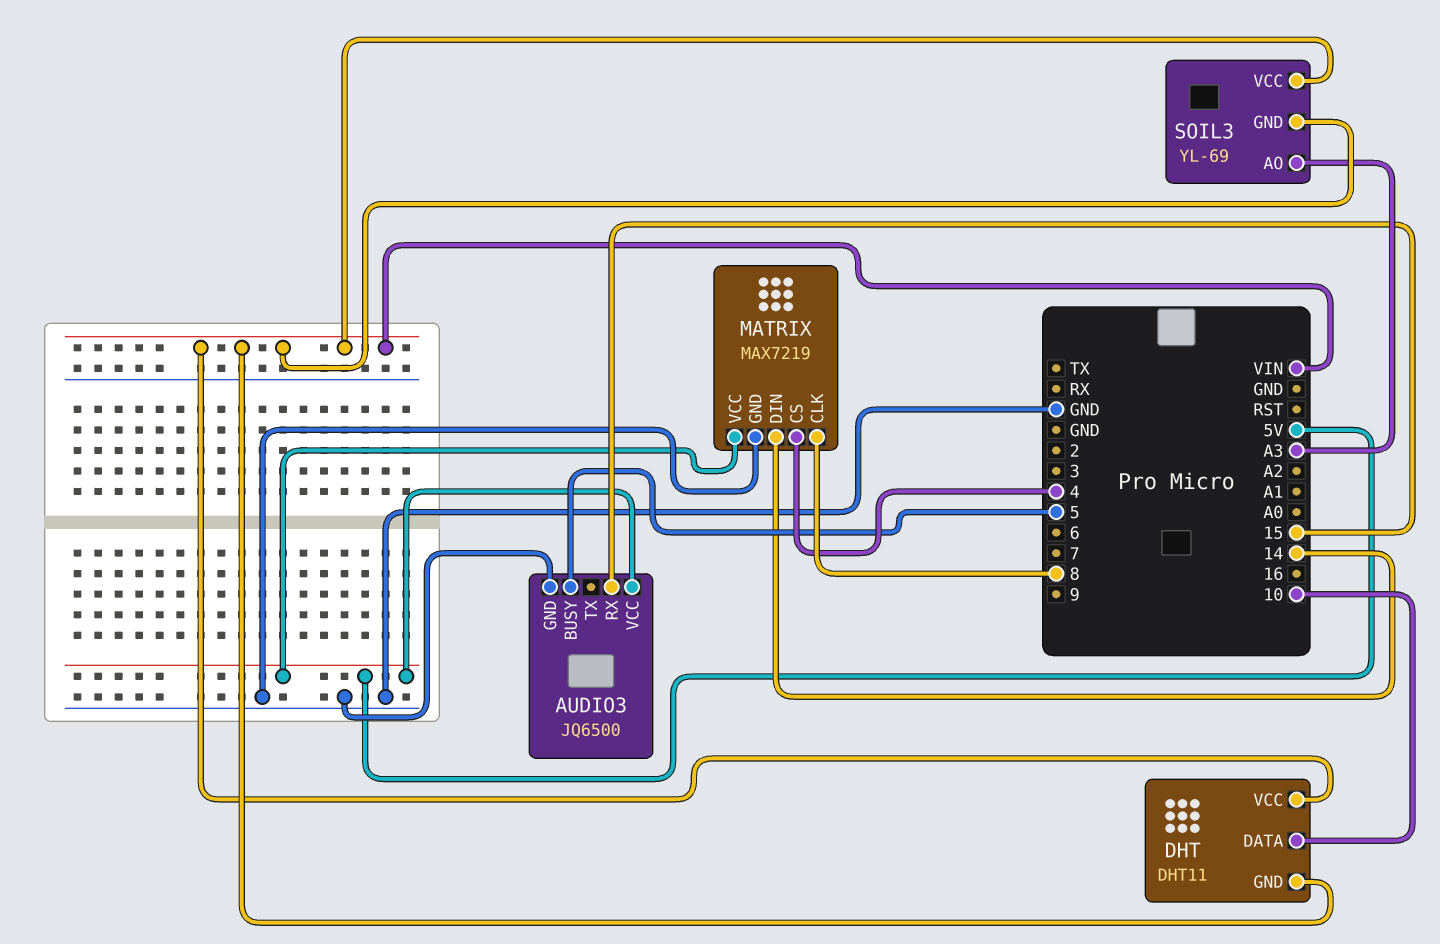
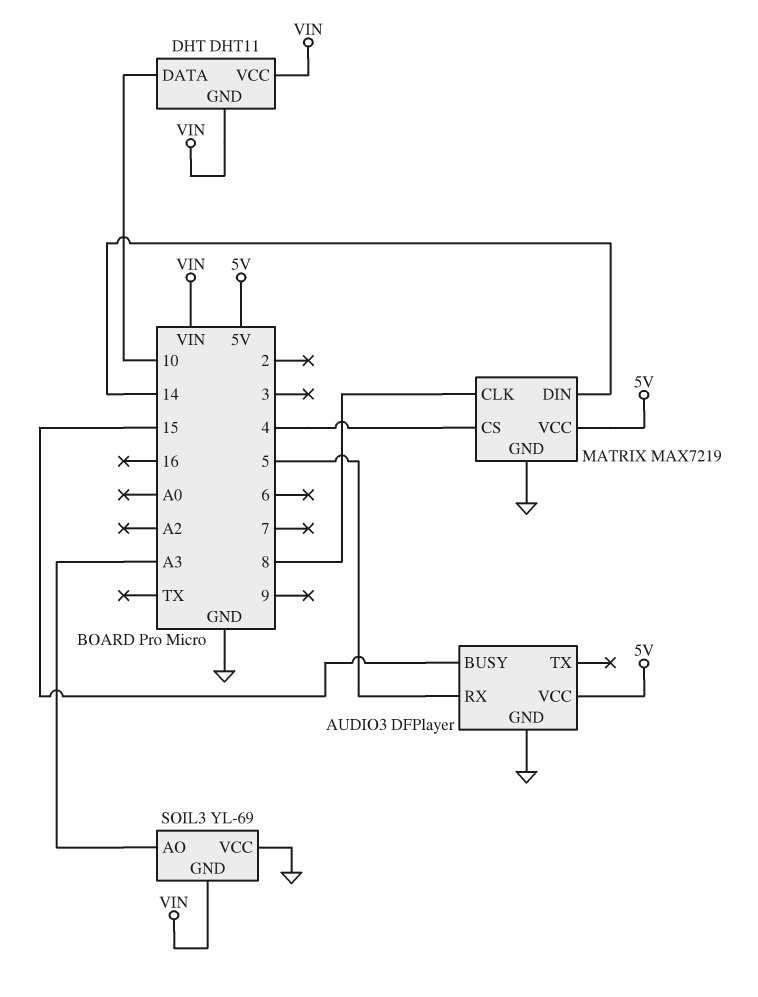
AUDIO3: JQ6500 -> DFPlayer
AUDIO3 pin BUSY: 5 -> 15
AUDIO3 pin RX: 15 -> 5
SOIL3 pin VCC: VIN -> GND

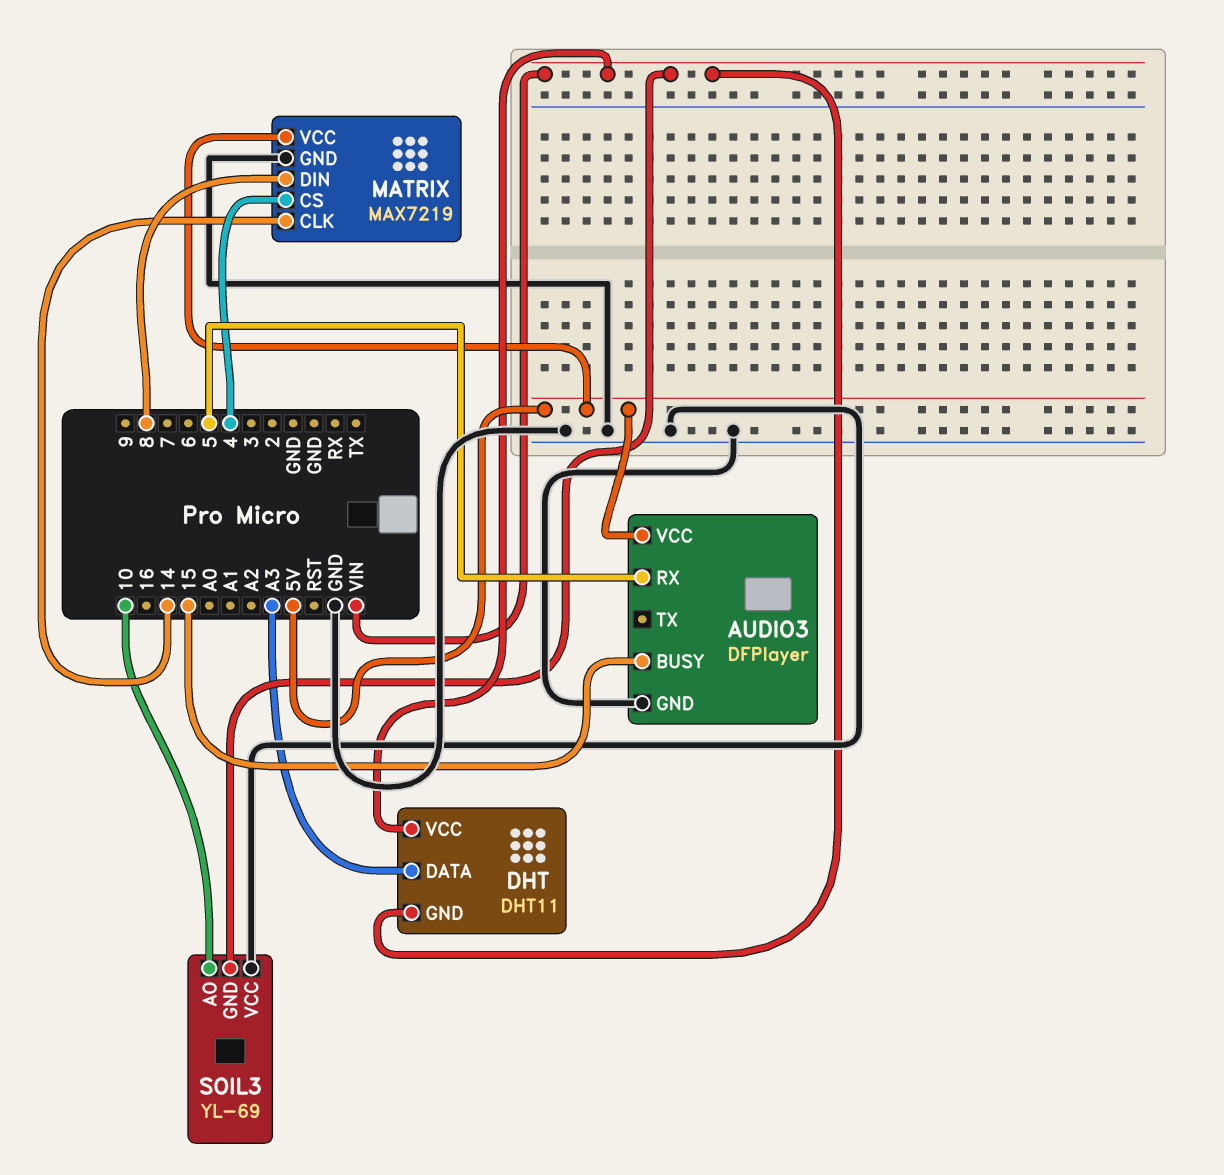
DHT pin DATA: 10 -> A3
MATRIX pin CLK: 8 -> 14
MATRIX pin DIN: 14 -> 8
SOIL3 pin AO: A3 -> 10

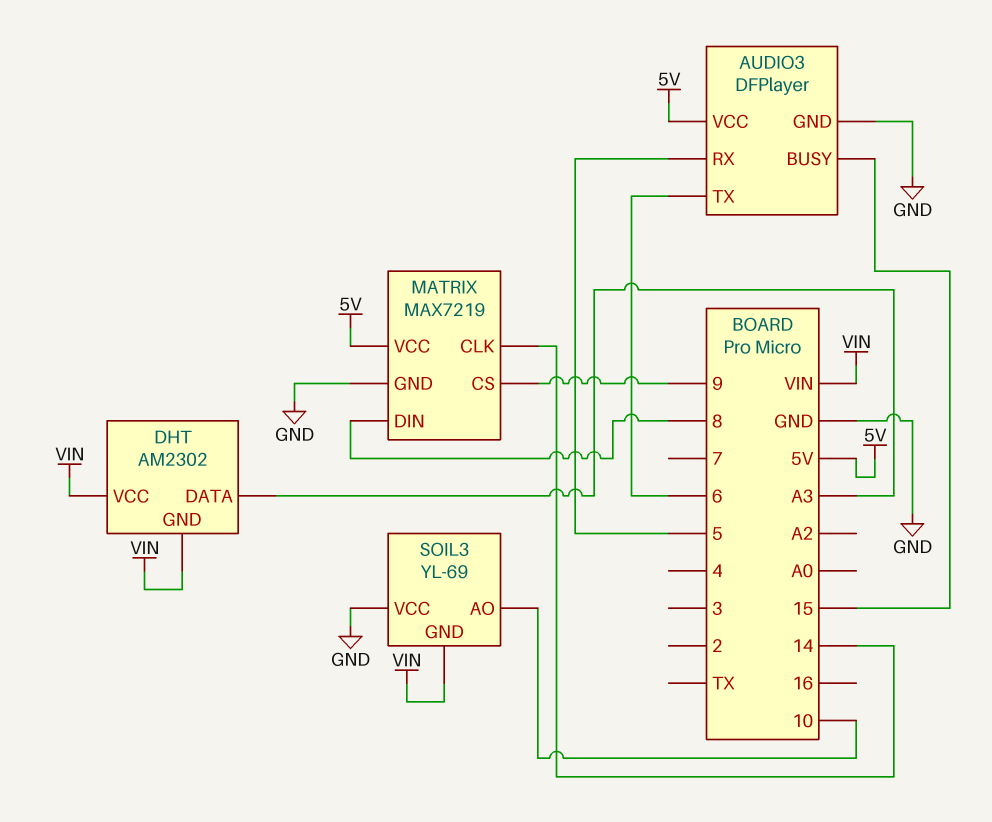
AUDIO3 pin TX: none -> 6
DHT: DHT11 -> AM2302
MATRIX pin CS: 4 -> 9

